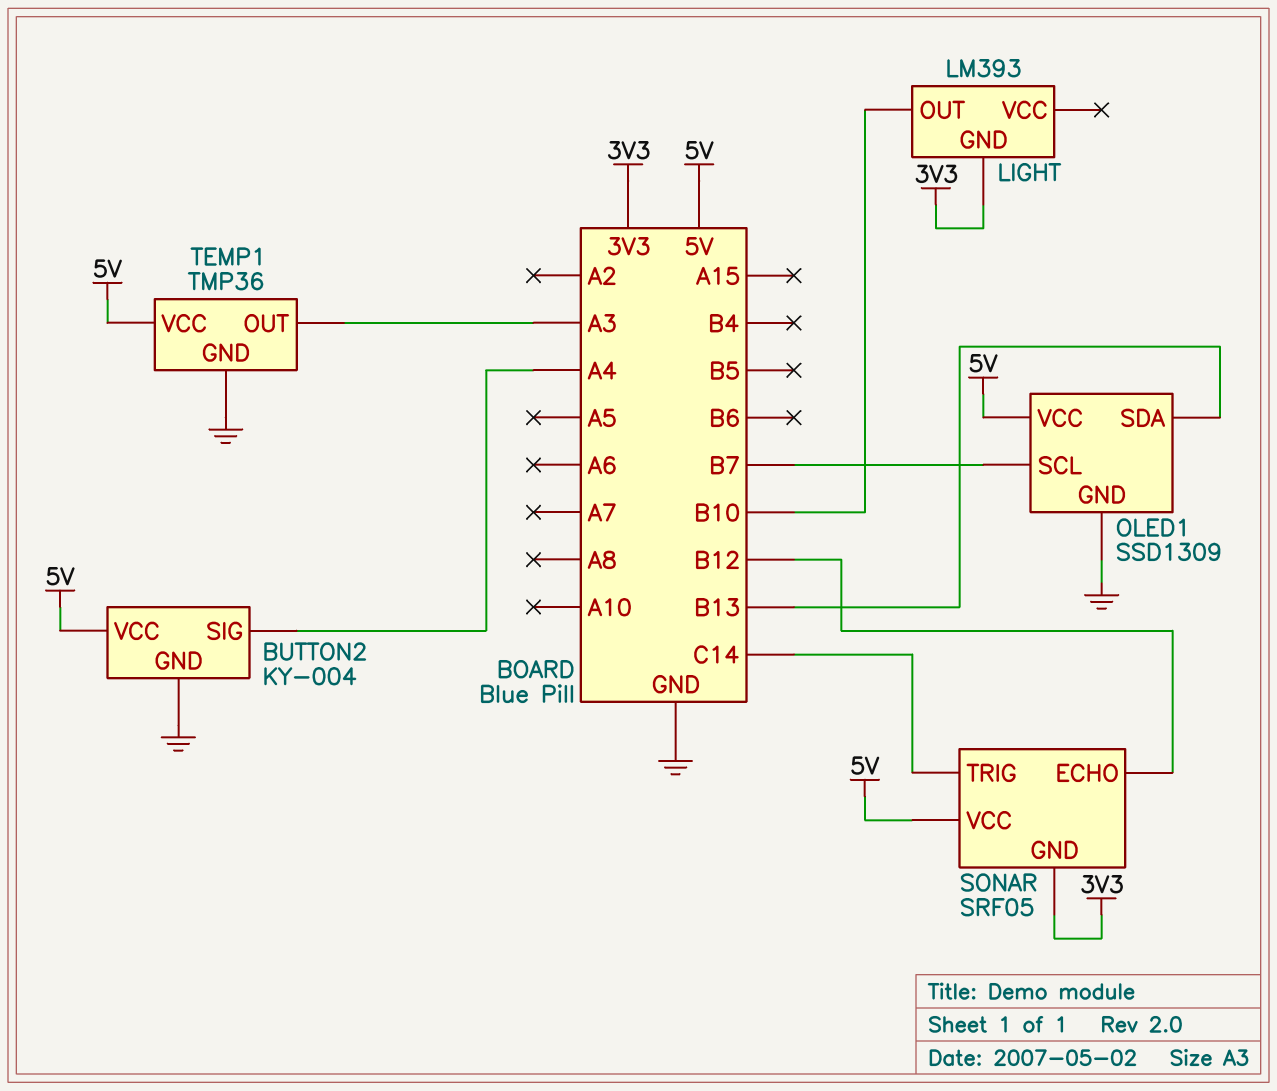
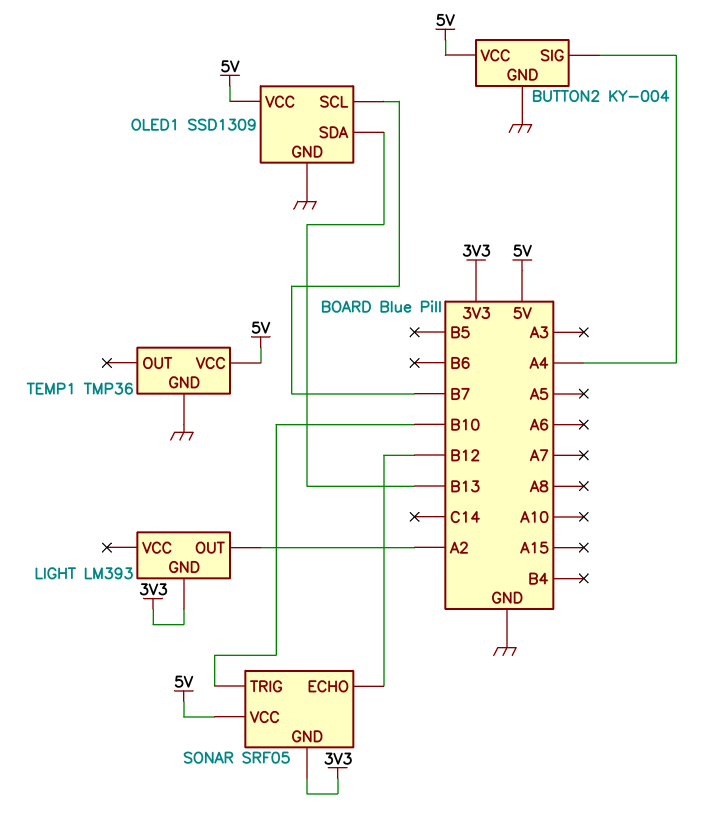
LIGHT pin OUT: B10 -> A2
SONAR pin TRIG: C14 -> B10
TEMP1 pin OUT: A3 -> none

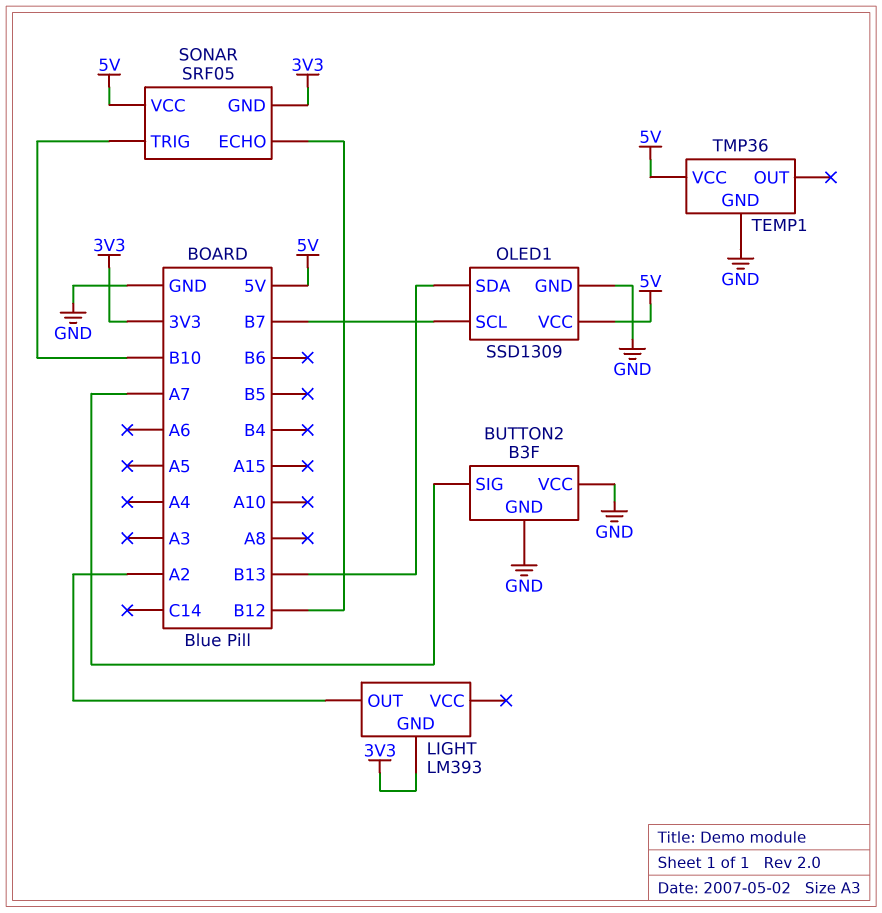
BUTTON2: KY-004 -> B3F
BUTTON2 pin SIG: A4 -> A7
BUTTON2 pin VCC: 5V -> GND

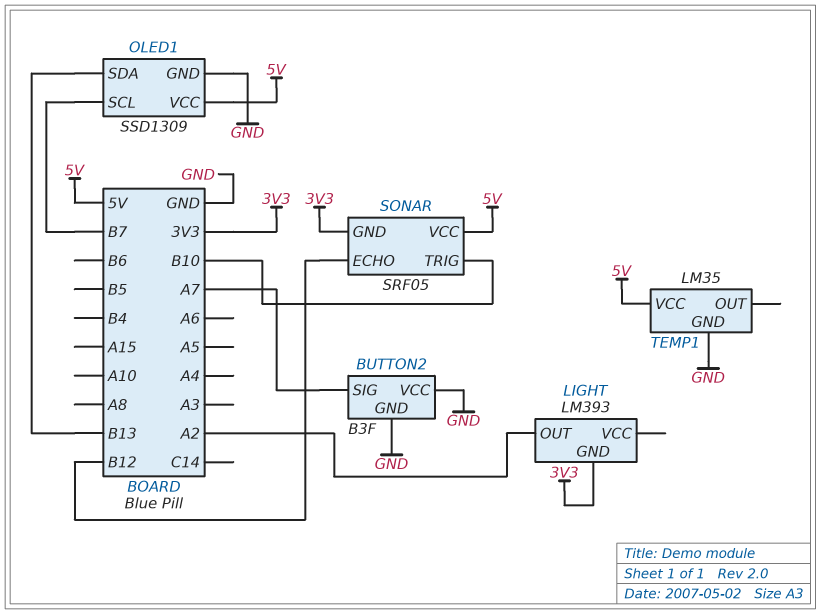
TEMP1: TMP36 -> LM35

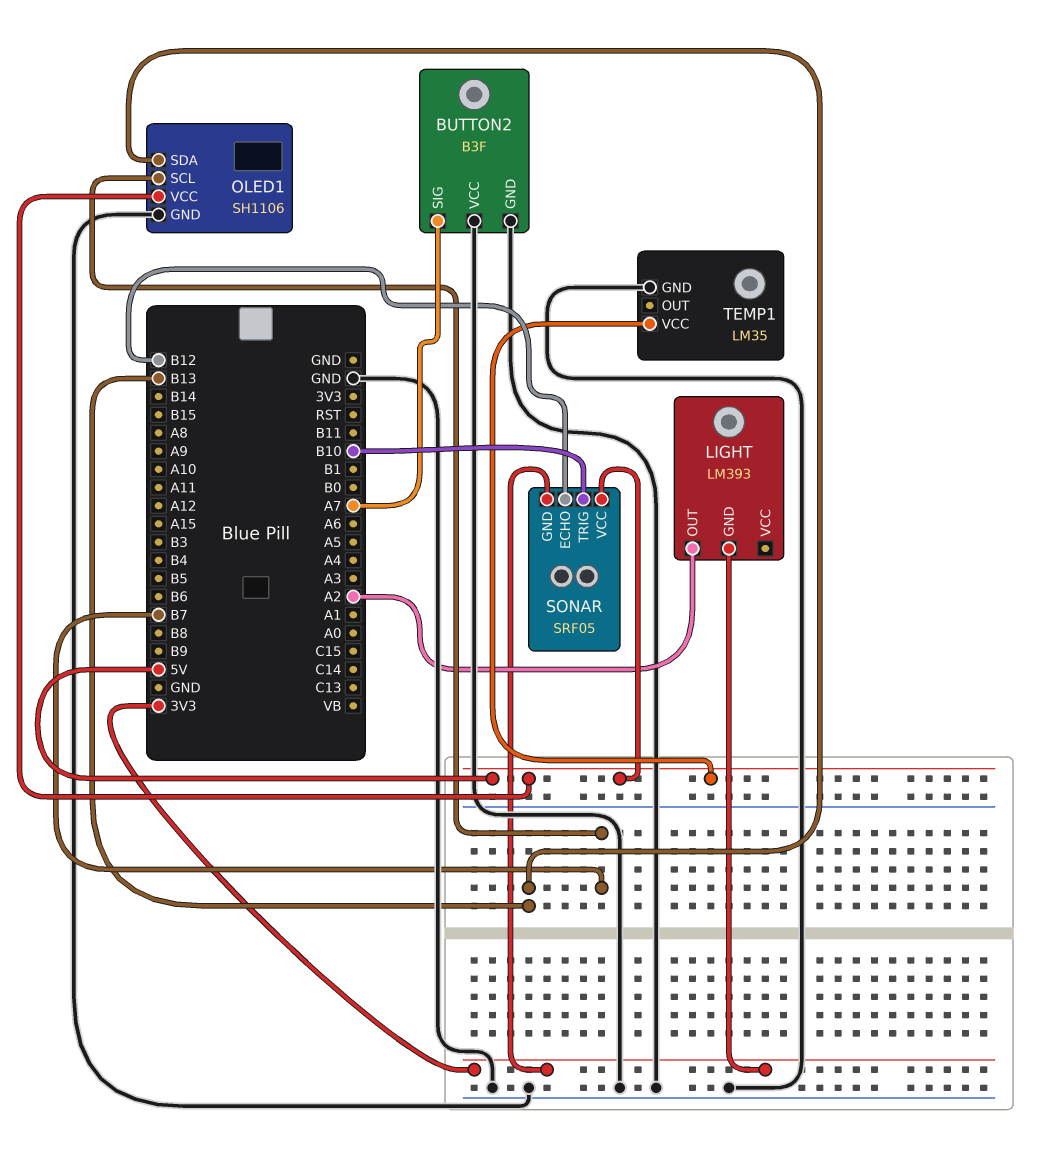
OLED1: SSD1309 -> SH1106

